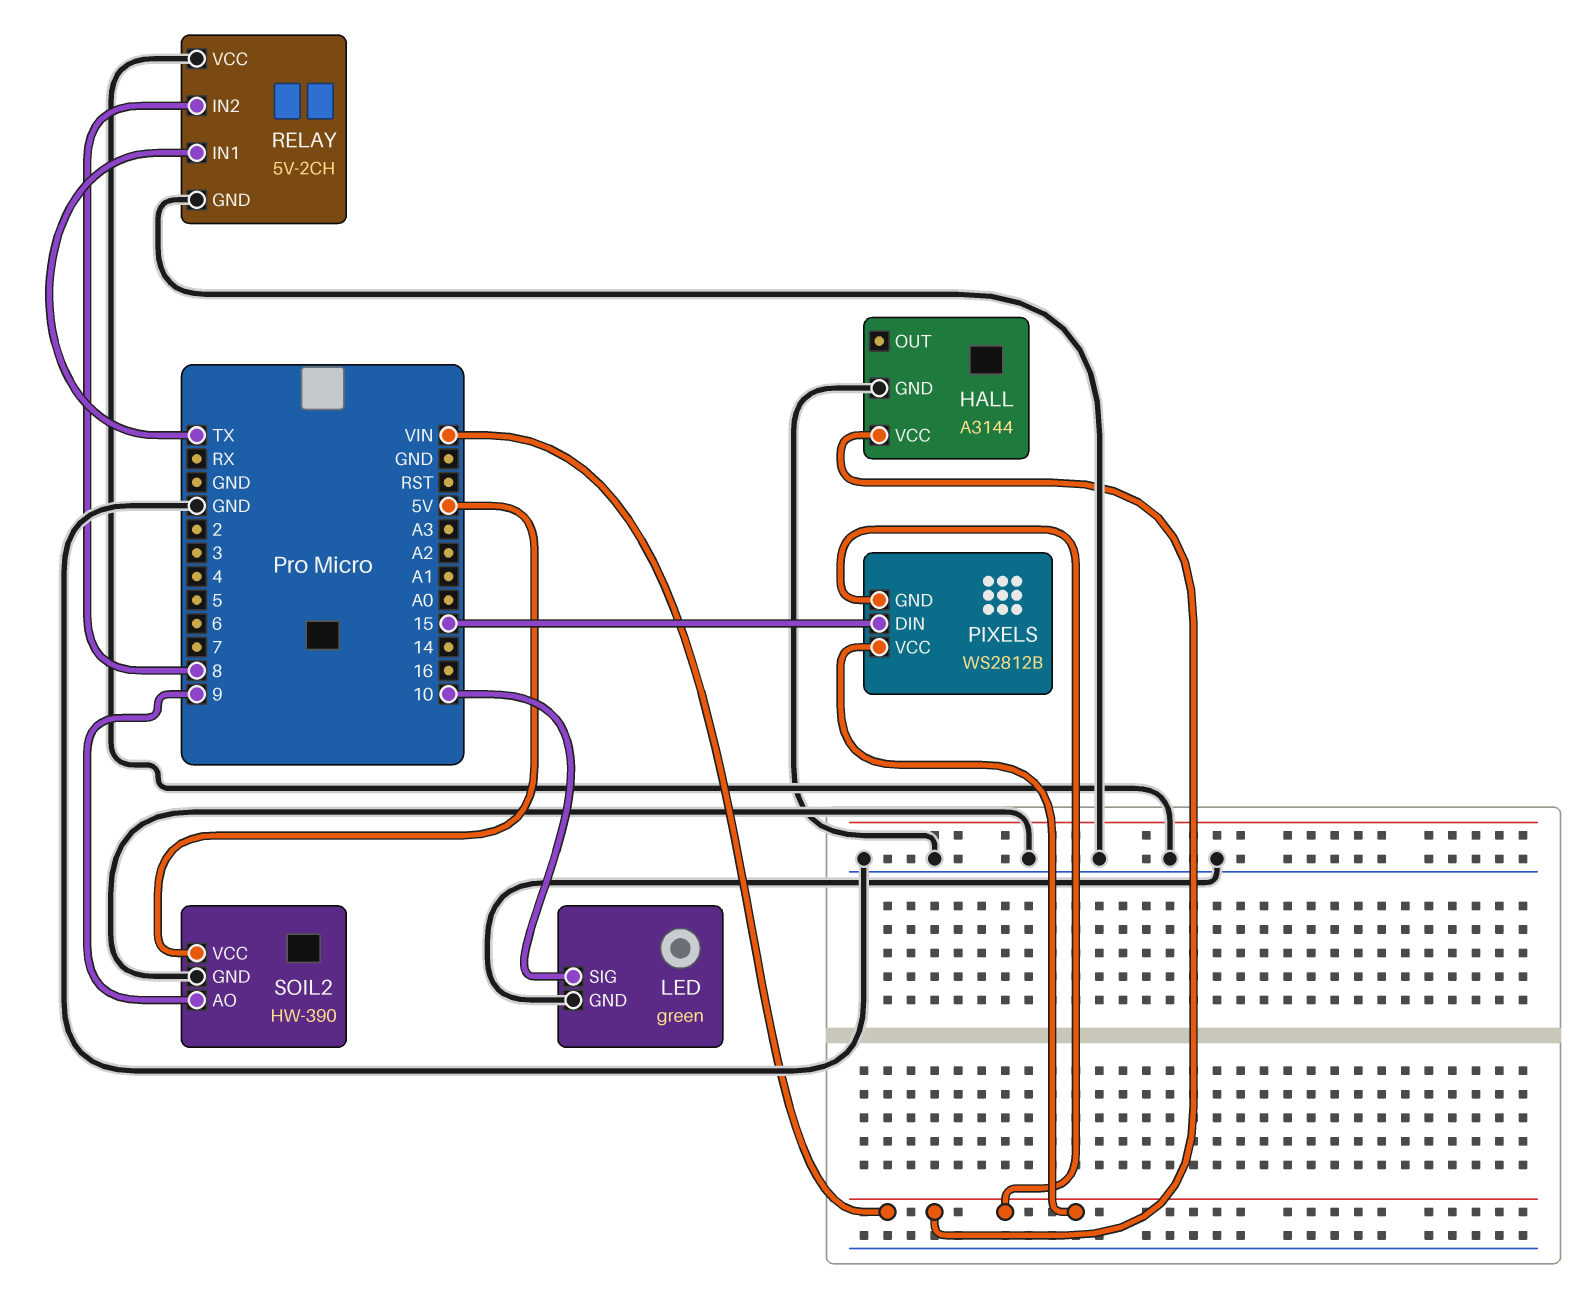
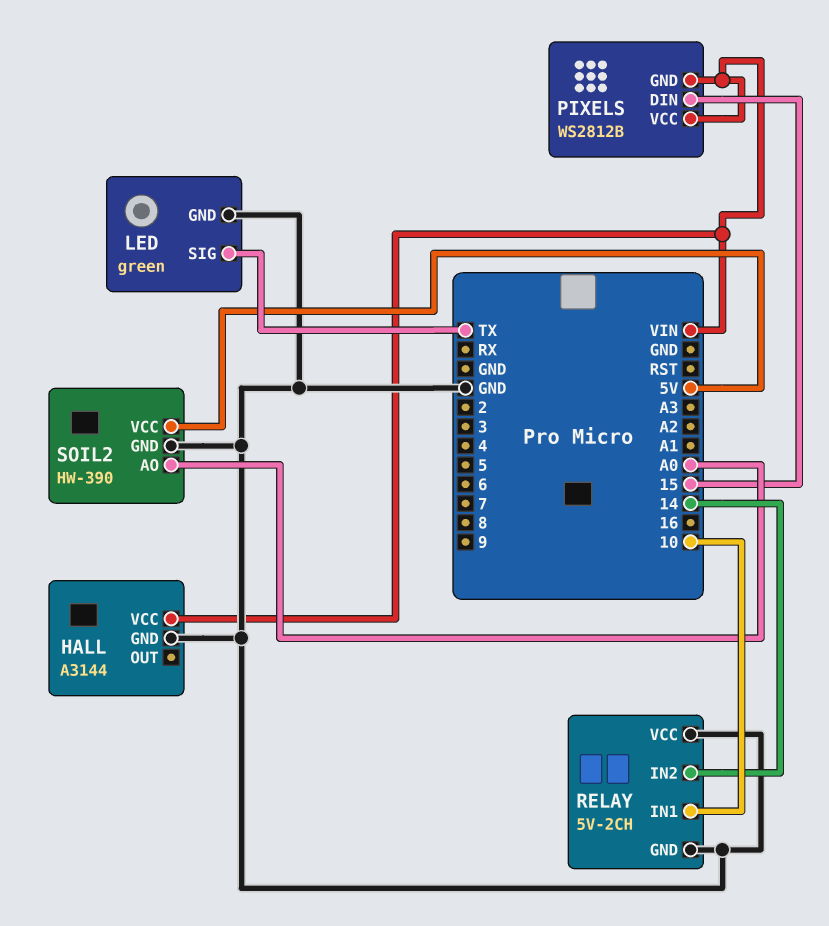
LED pin SIG: 10 -> TX
RELAY pin IN1: TX -> 10
RELAY pin IN2: 8 -> 14
SOIL2 pin AO: 9 -> A0

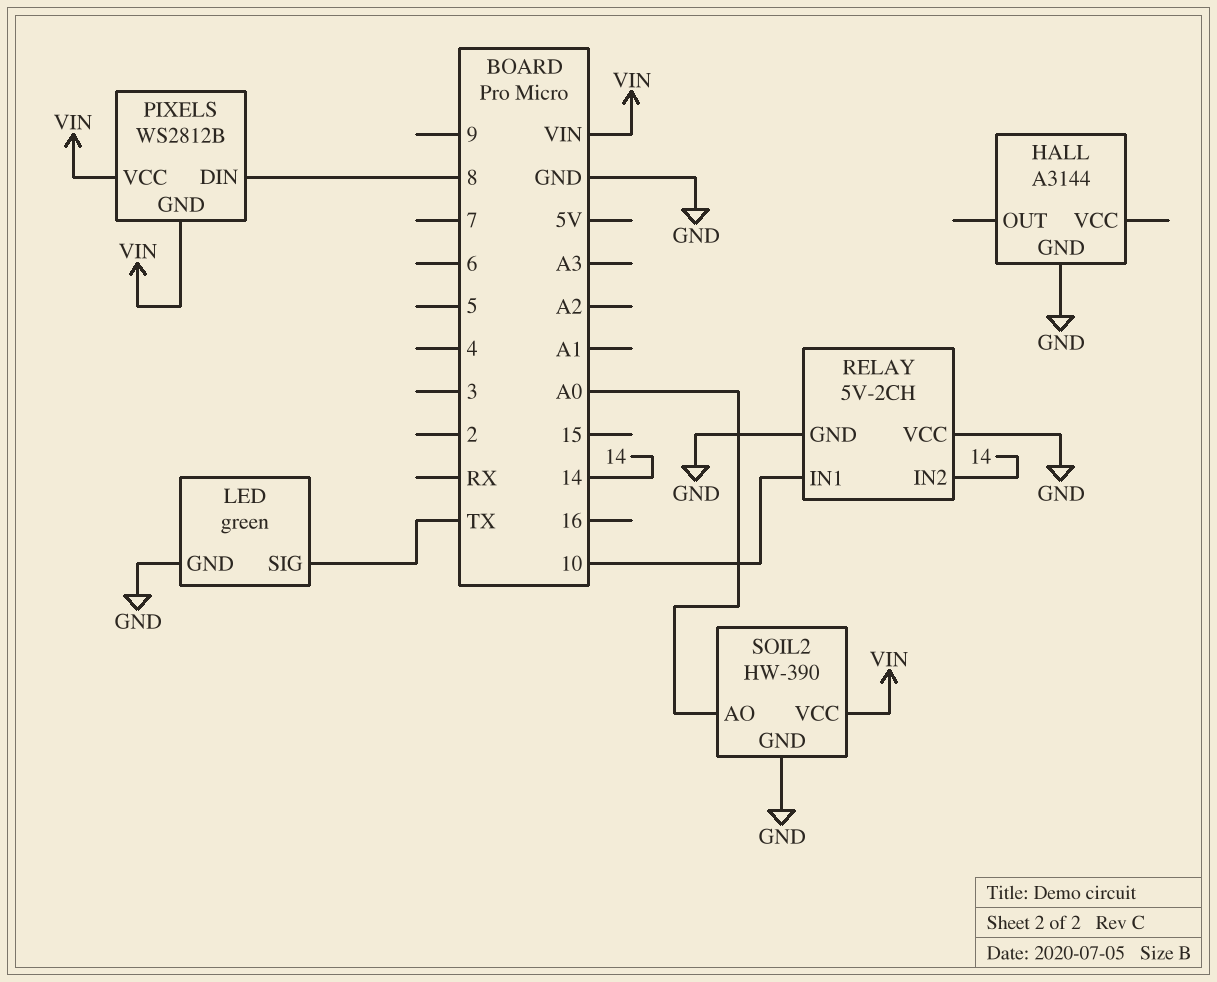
HALL pin VCC: VIN -> none
PIXELS pin DIN: 15 -> 8
SOIL2 pin VCC: 5V -> VIN

